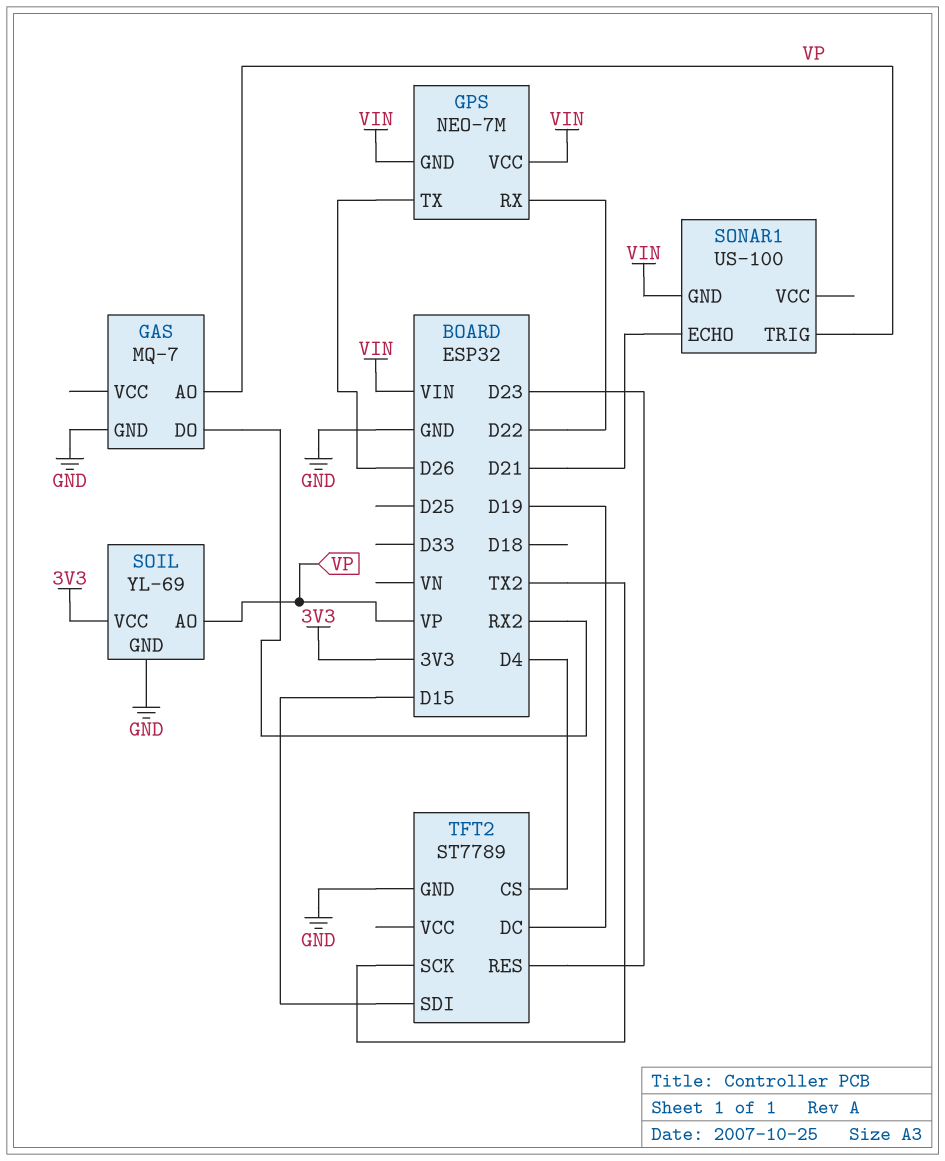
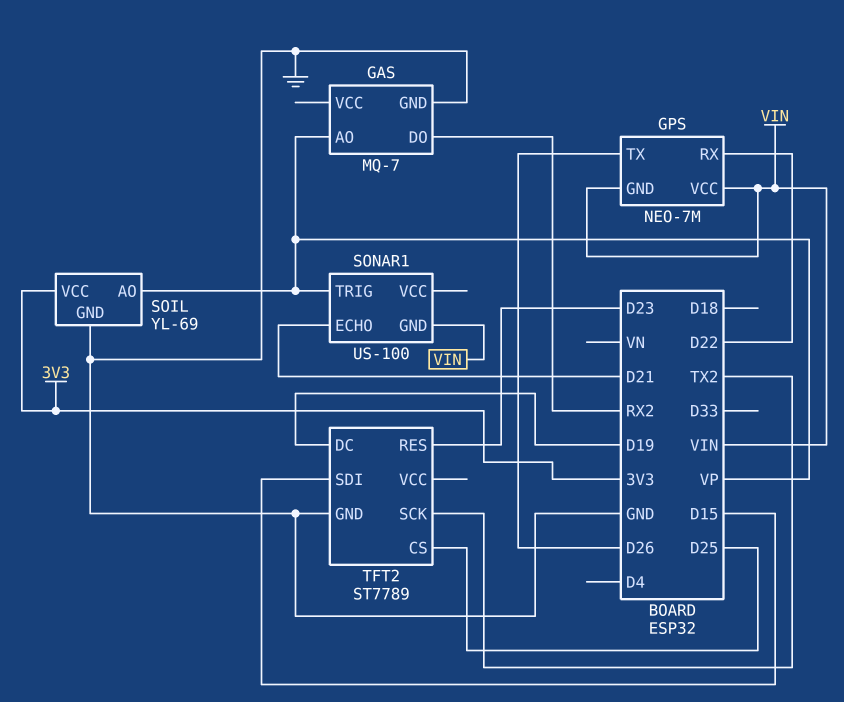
TFT2 pin CS: D4 -> D25

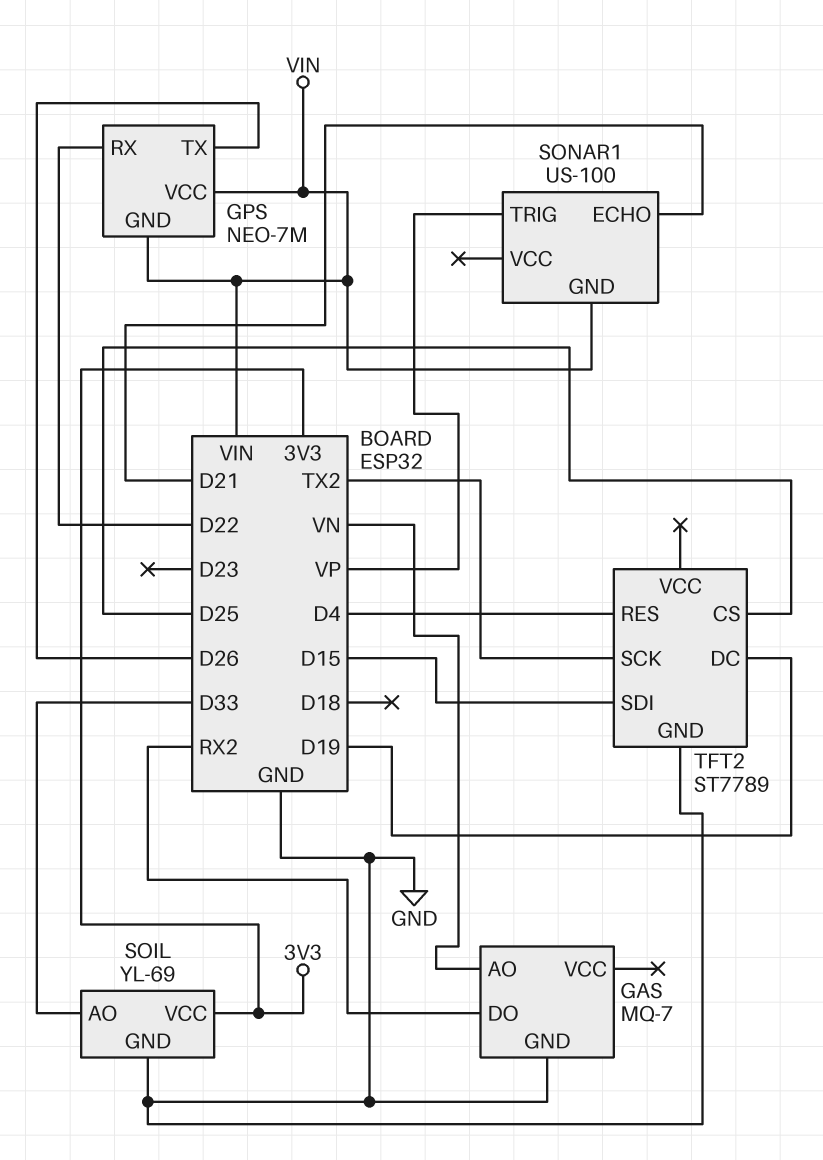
GAS pin AO: VP -> VN
SOIL pin AO: VP -> D33
TFT2 pin RES: D23 -> D4

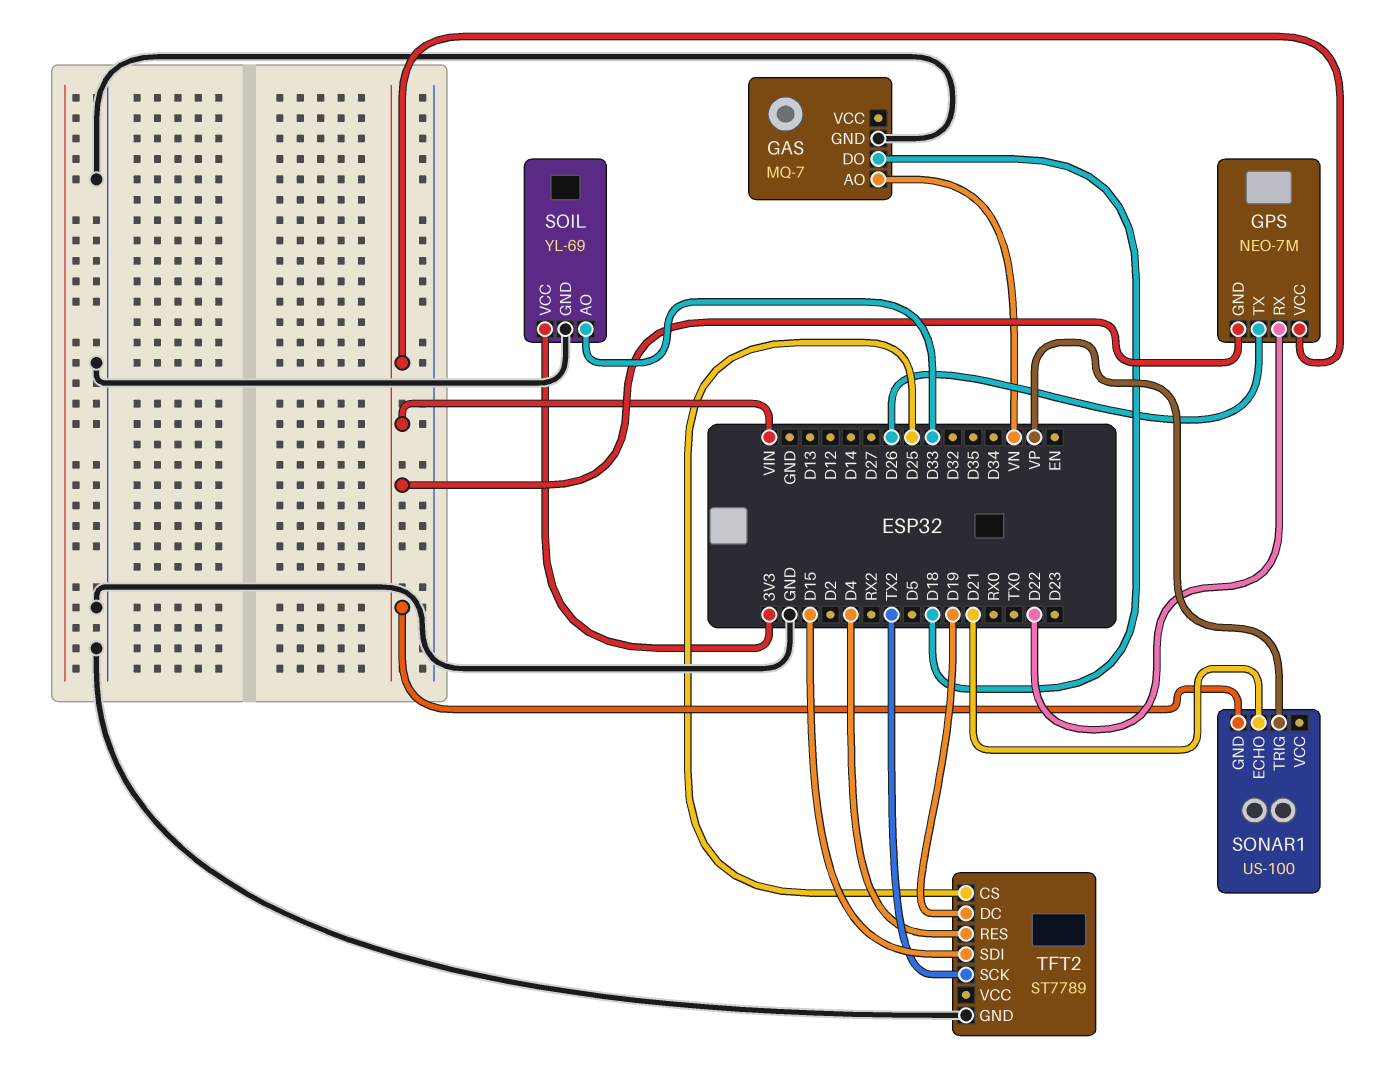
GAS pin DO: RX2 -> D18

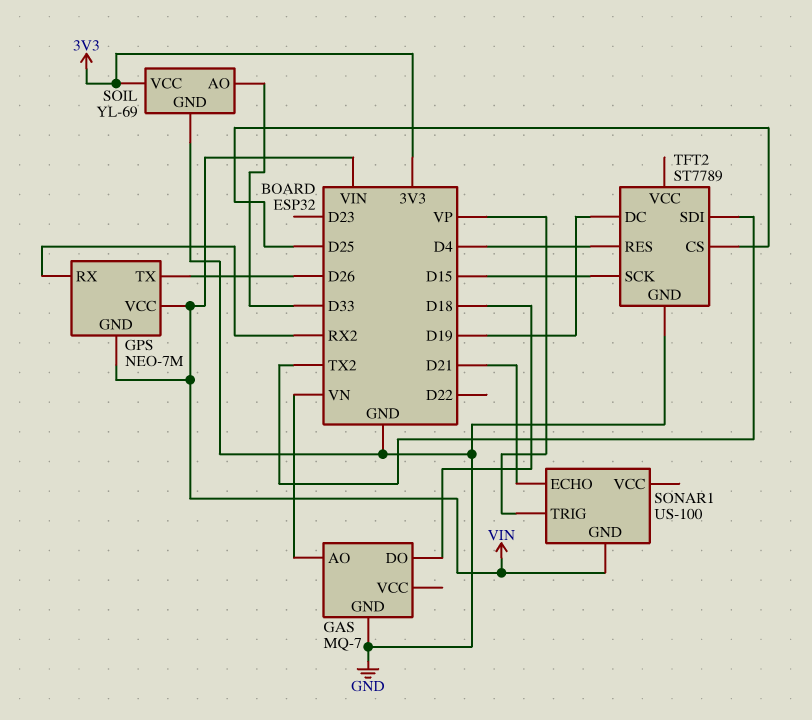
GPS pin RX: D22 -> RX2
TFT2 pin SCK: TX2 -> D15
TFT2 pin SDI: D15 -> TX2

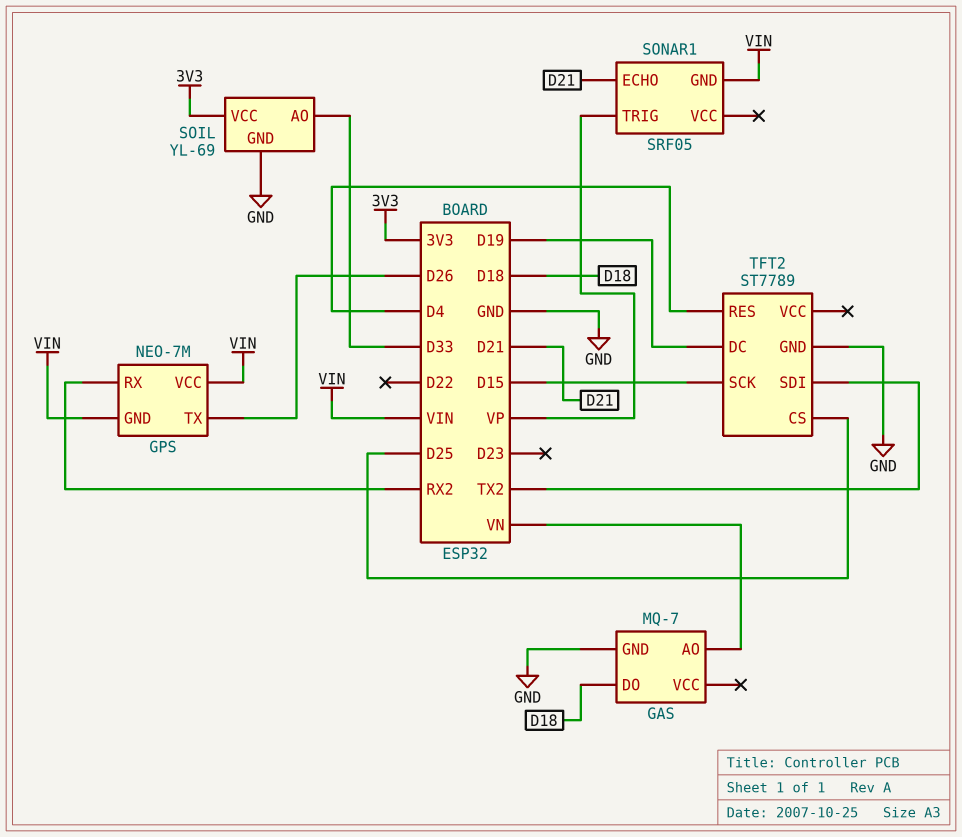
SONAR1: US-100 -> SRF05

